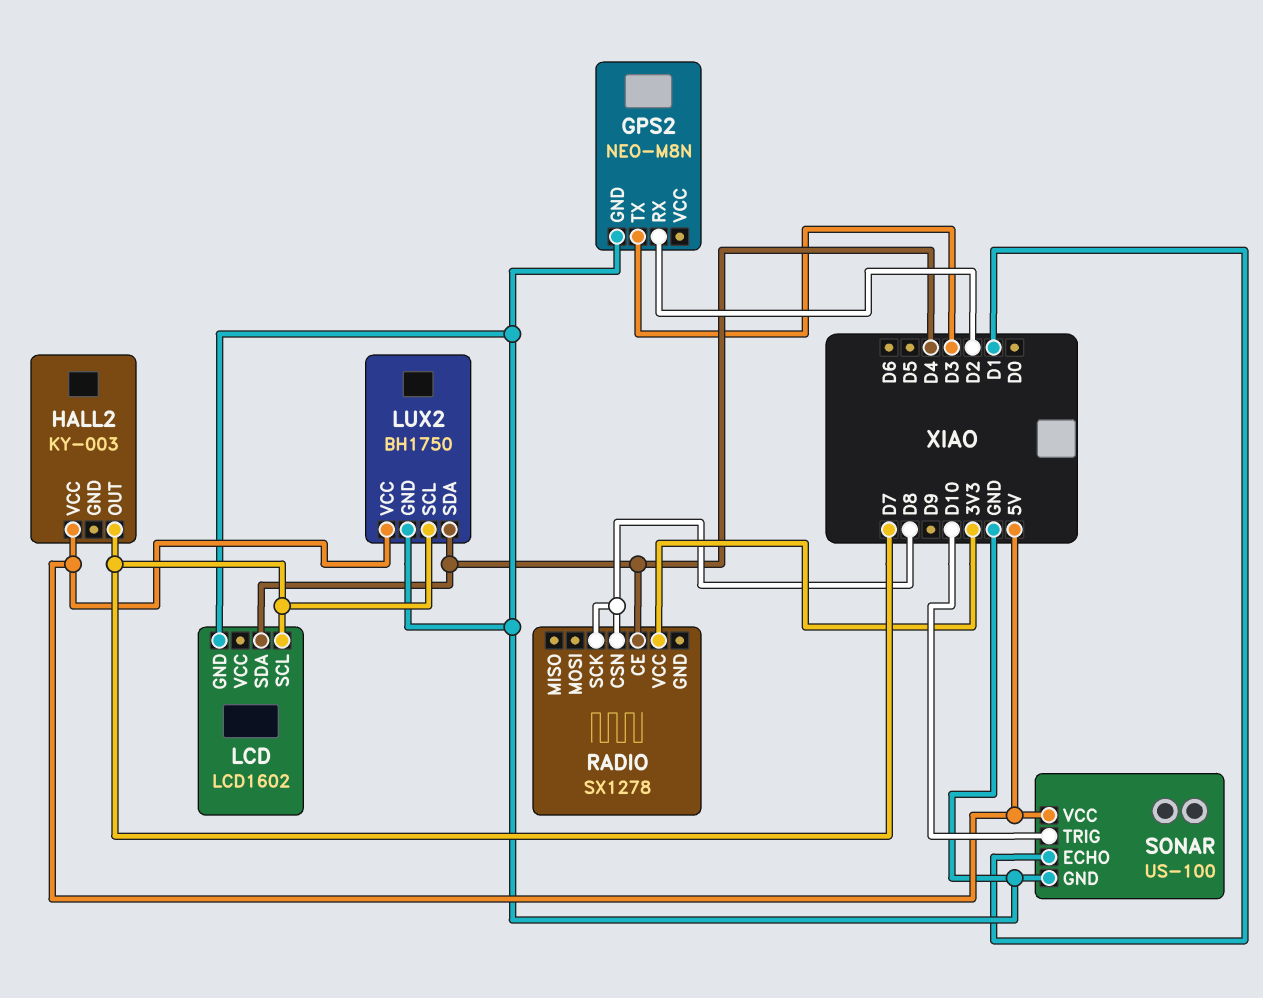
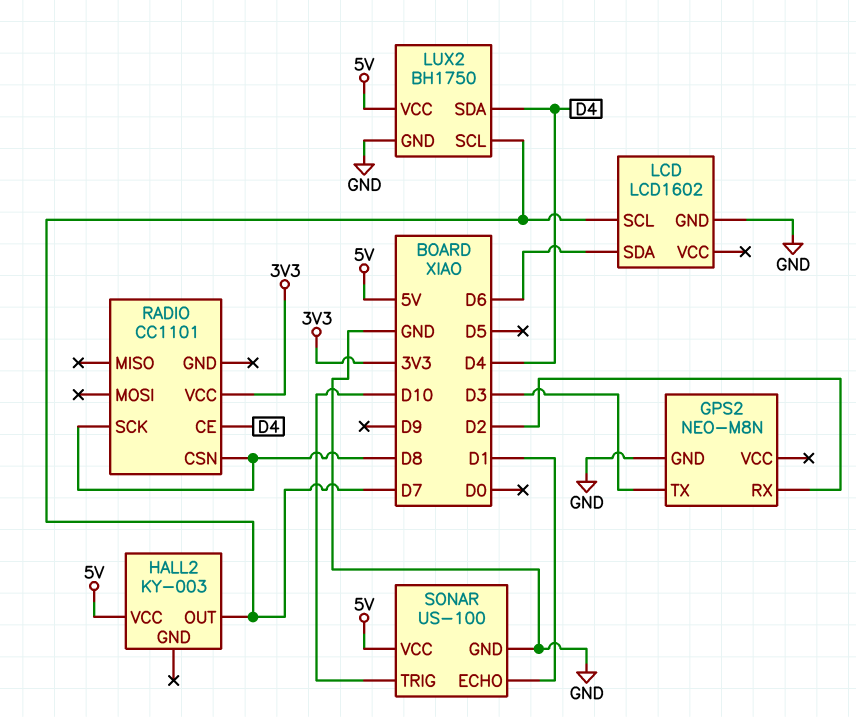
LCD pin SDA: D4 -> D6
RADIO: SX1278 -> CC1101

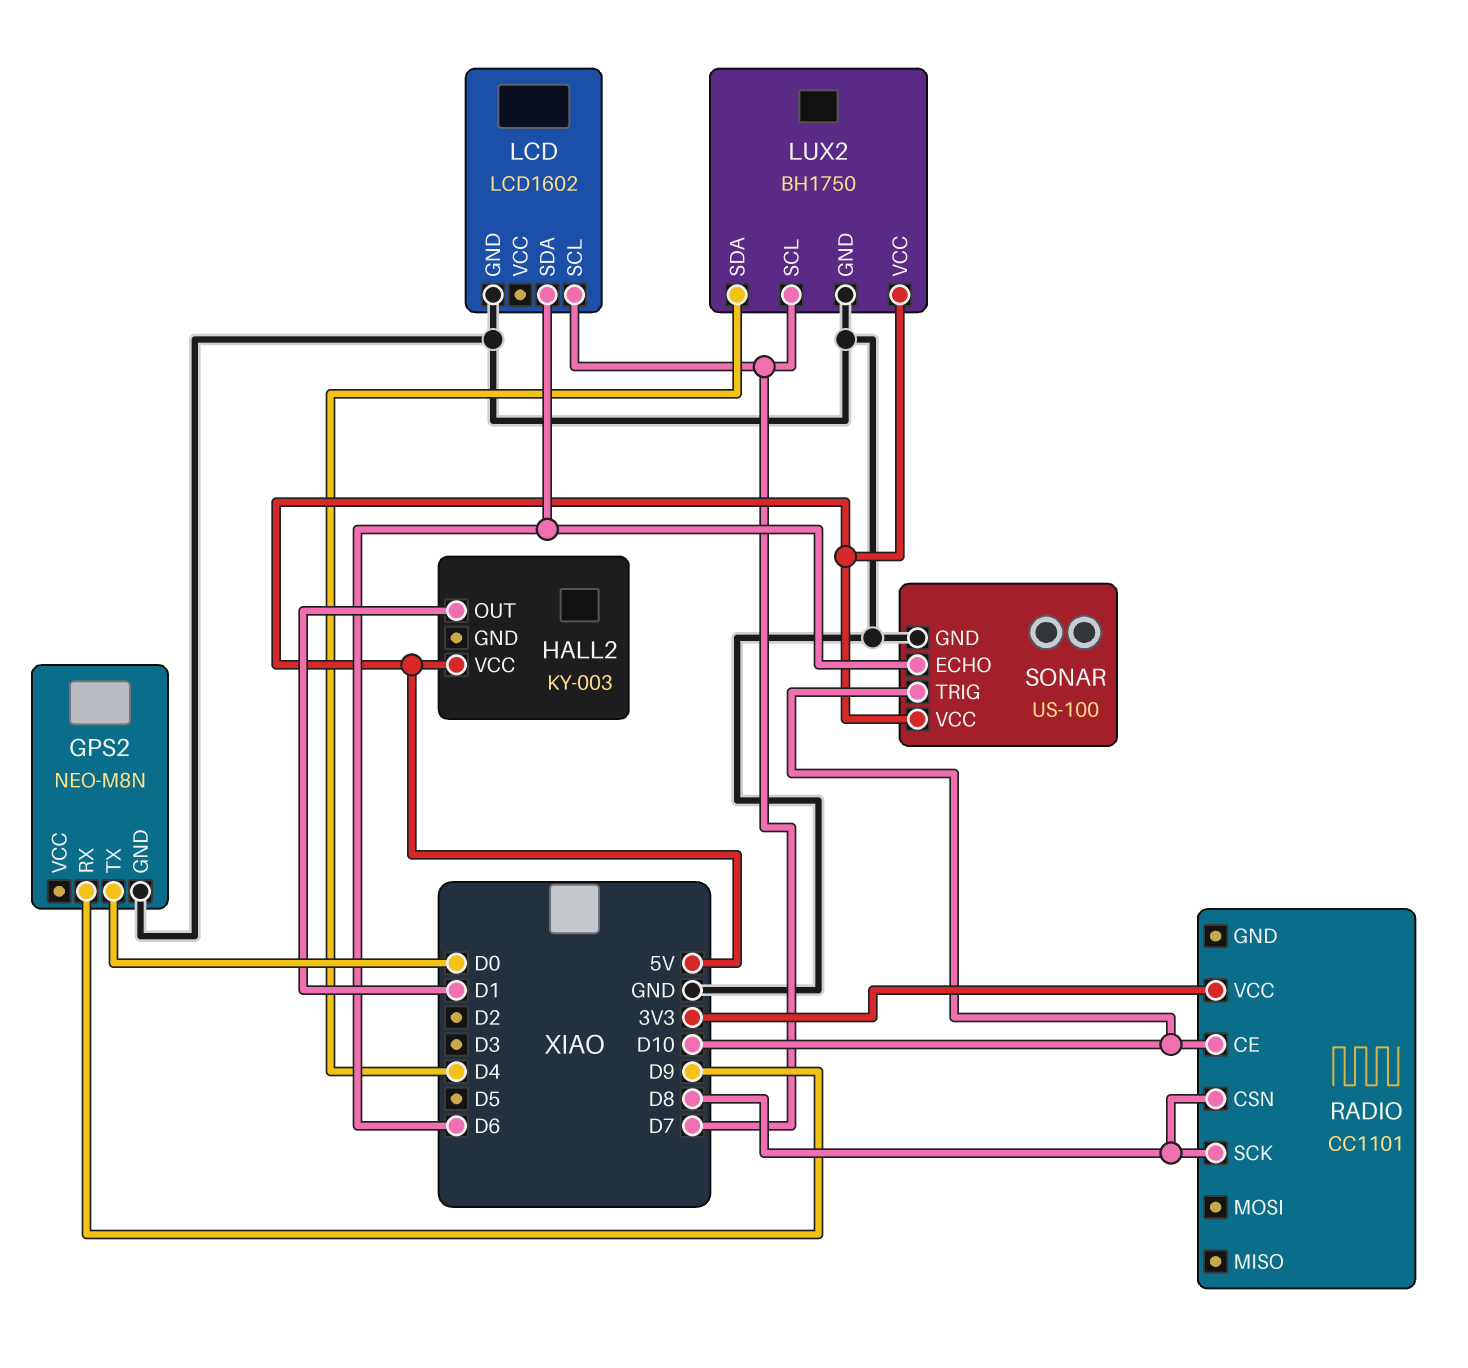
GPS2 pin RX: D2 -> D9
GPS2 pin TX: D3 -> D0
HALL2 pin OUT: D7 -> D1
RADIO pin CE: D4 -> D10
SONAR pin ECHO: D1 -> D6

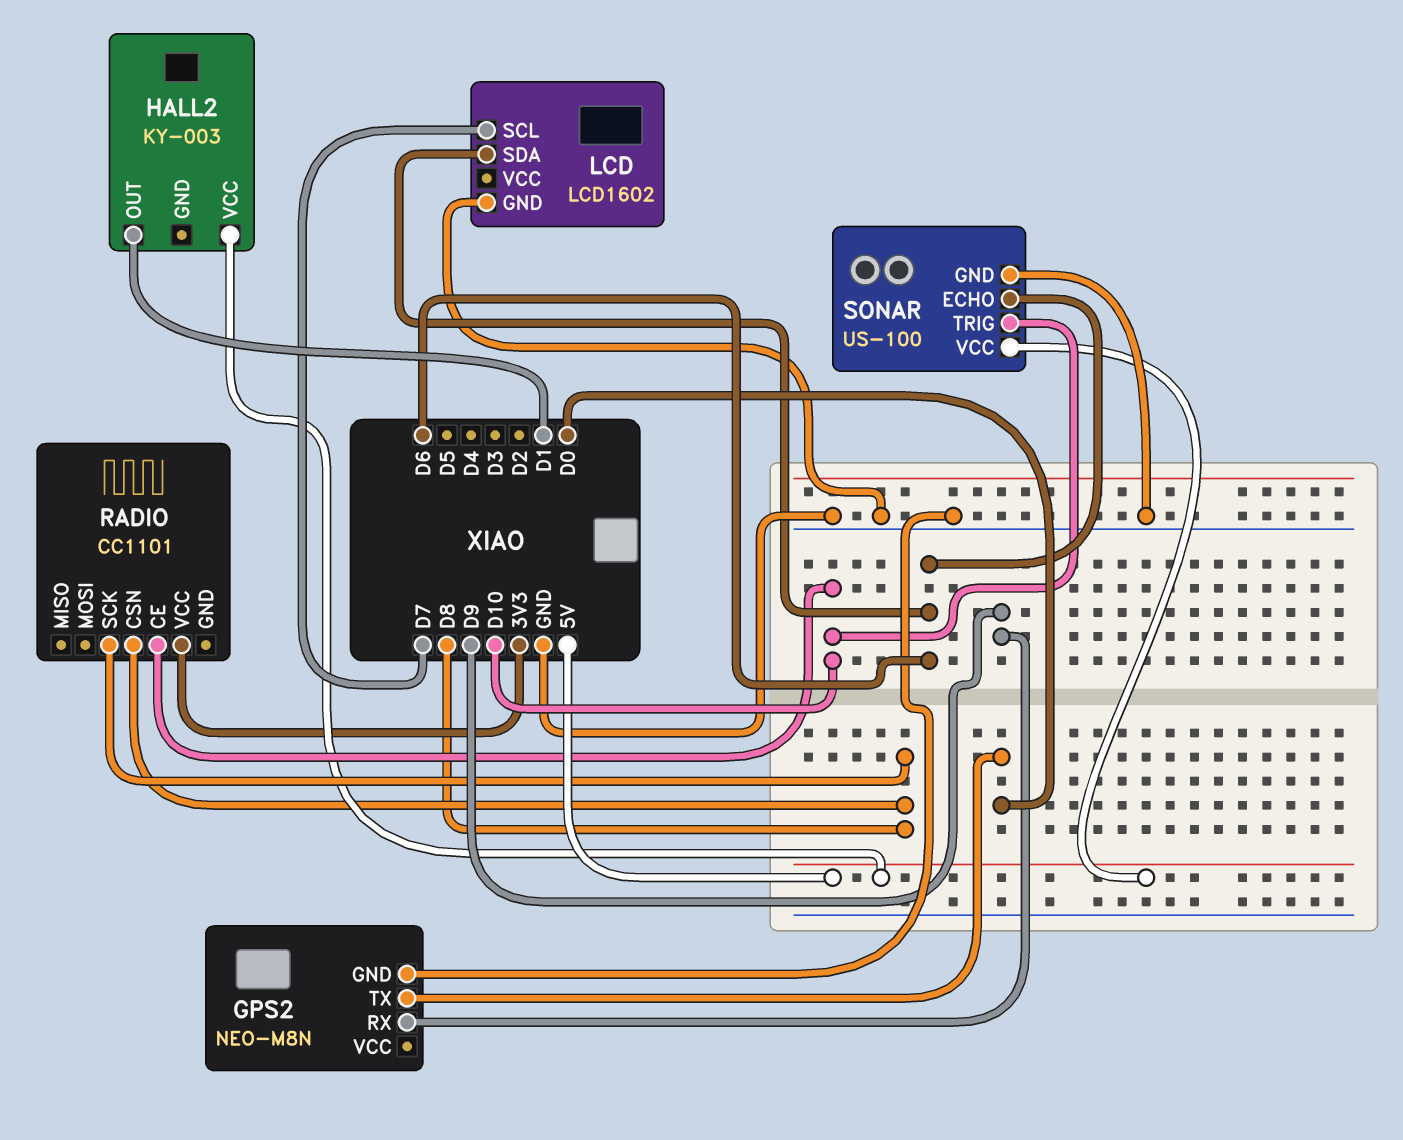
LUX2: BH1750 -> none
LUX2 pin GND: GND -> none
LUX2 pin SCL: D7 -> none
LUX2 pin SDA: D4 -> none
LUX2 pin VCC: 5V -> none

